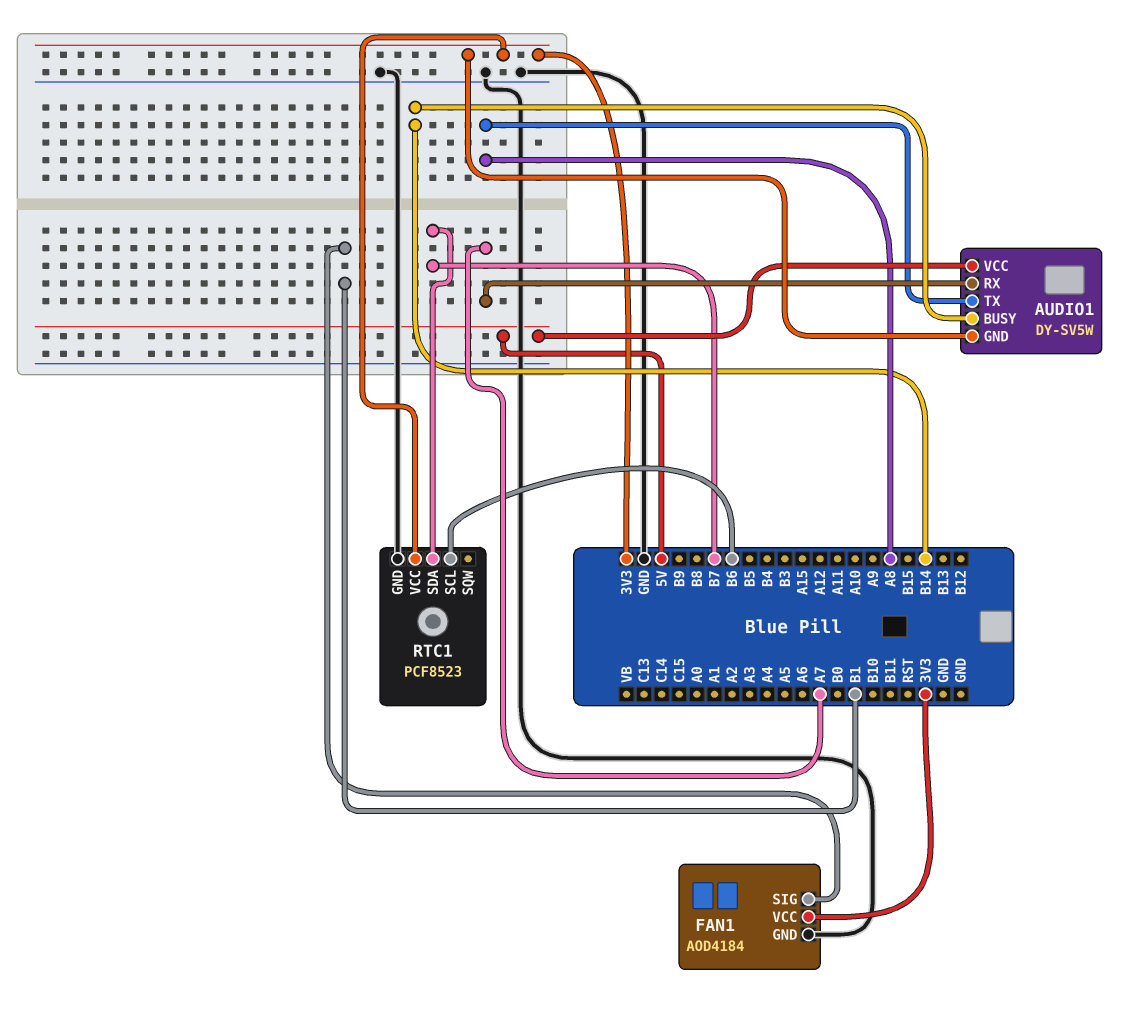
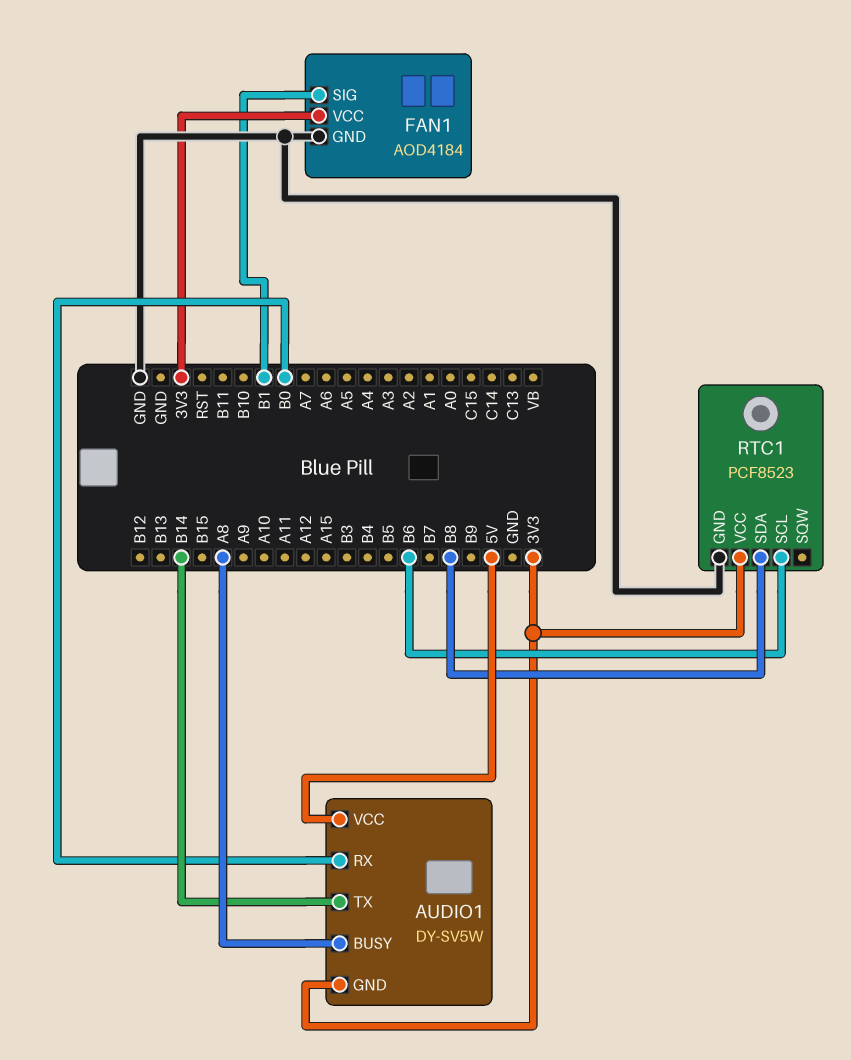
AUDIO1 pin BUSY: B14 -> A8
AUDIO1 pin RX: A7 -> B0
AUDIO1 pin TX: A8 -> B14
RTC1 pin SDA: B7 -> B8

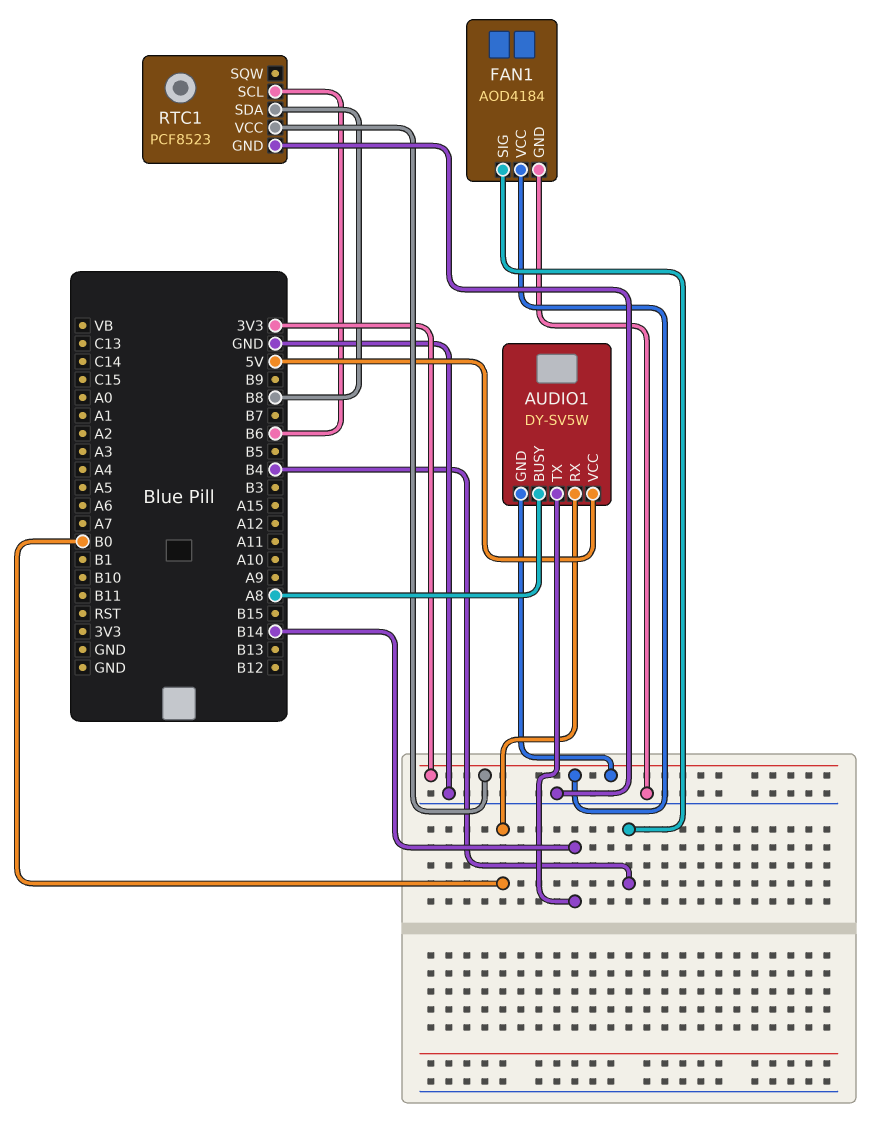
FAN1 pin SIG: B1 -> B4

